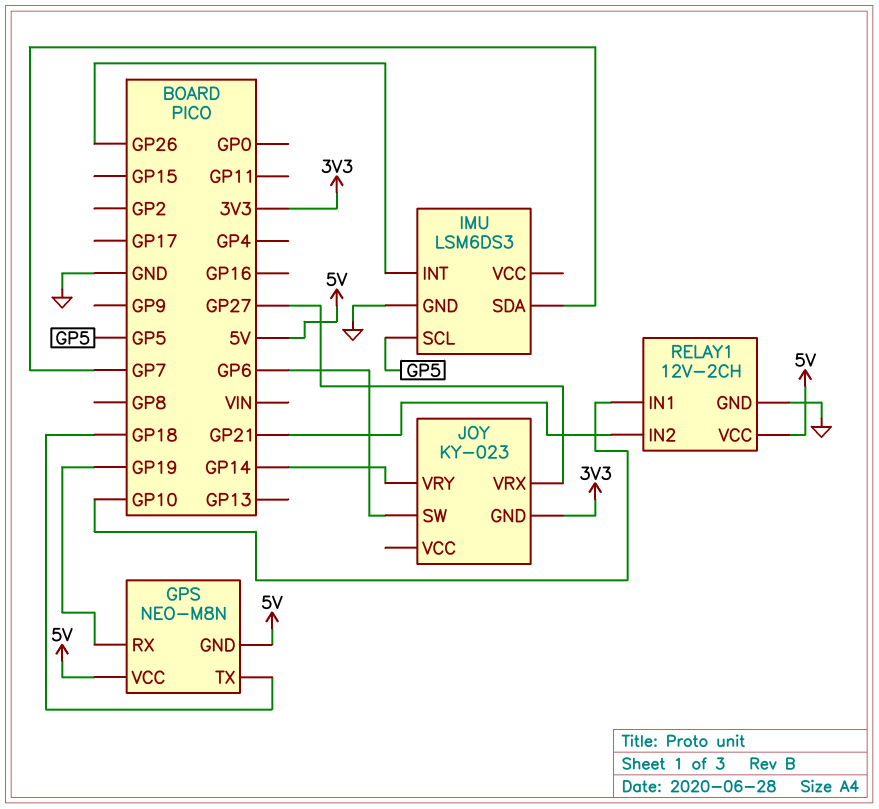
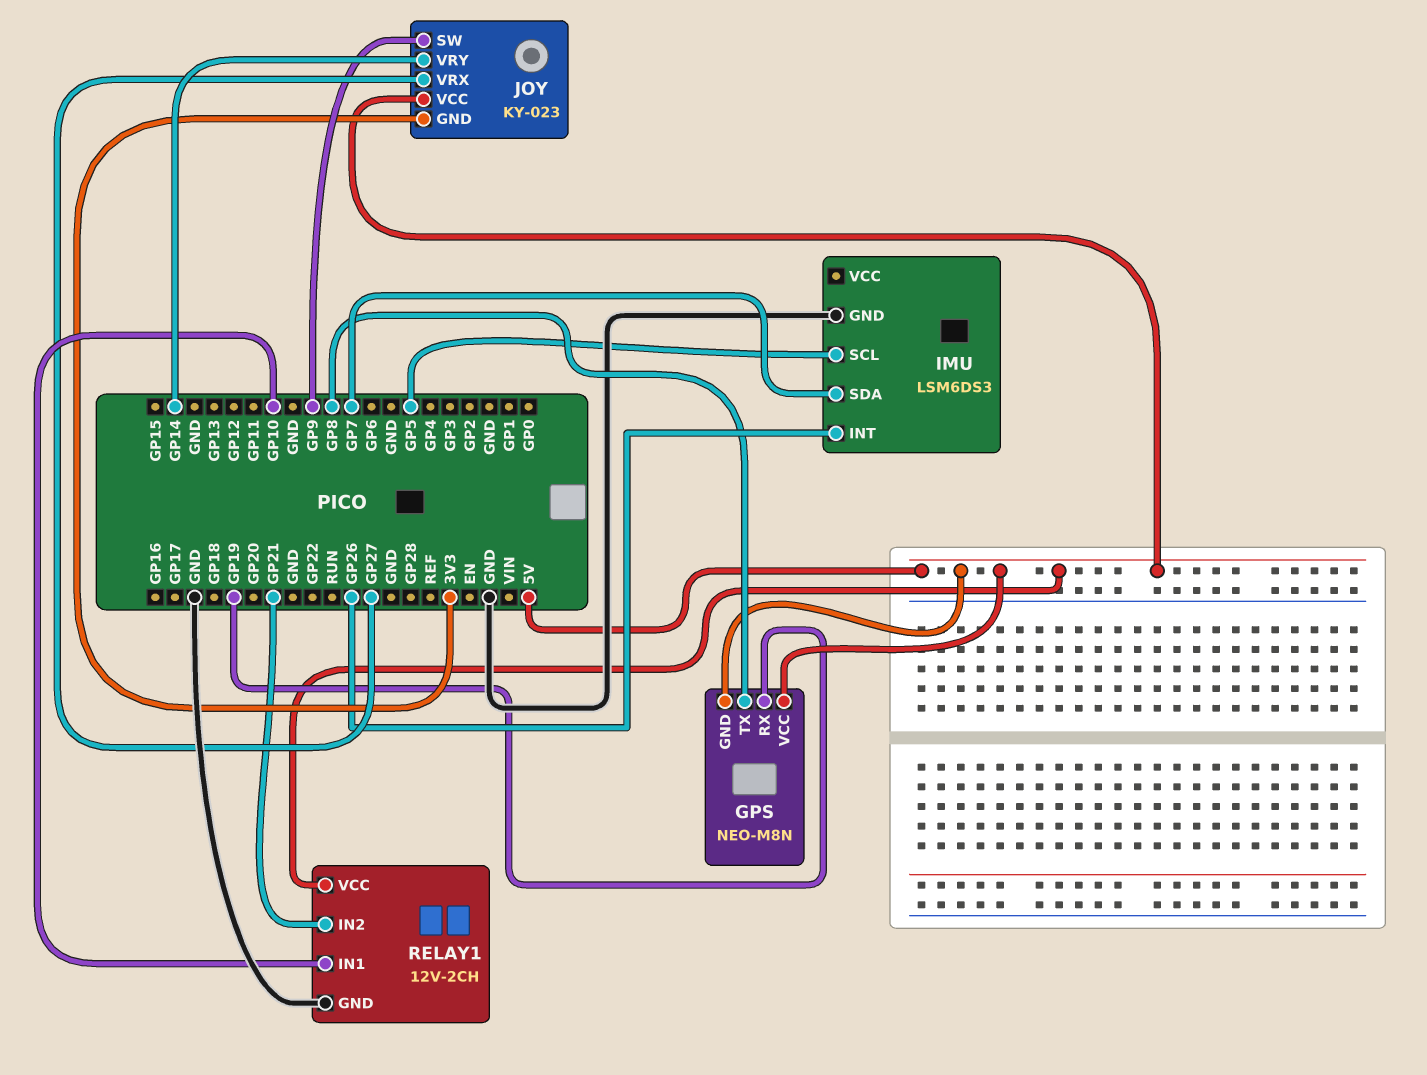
GPS pin TX: GP18 -> GP8
JOY pin SW: GP6 -> GP9
JOY pin VCC: none -> 5V

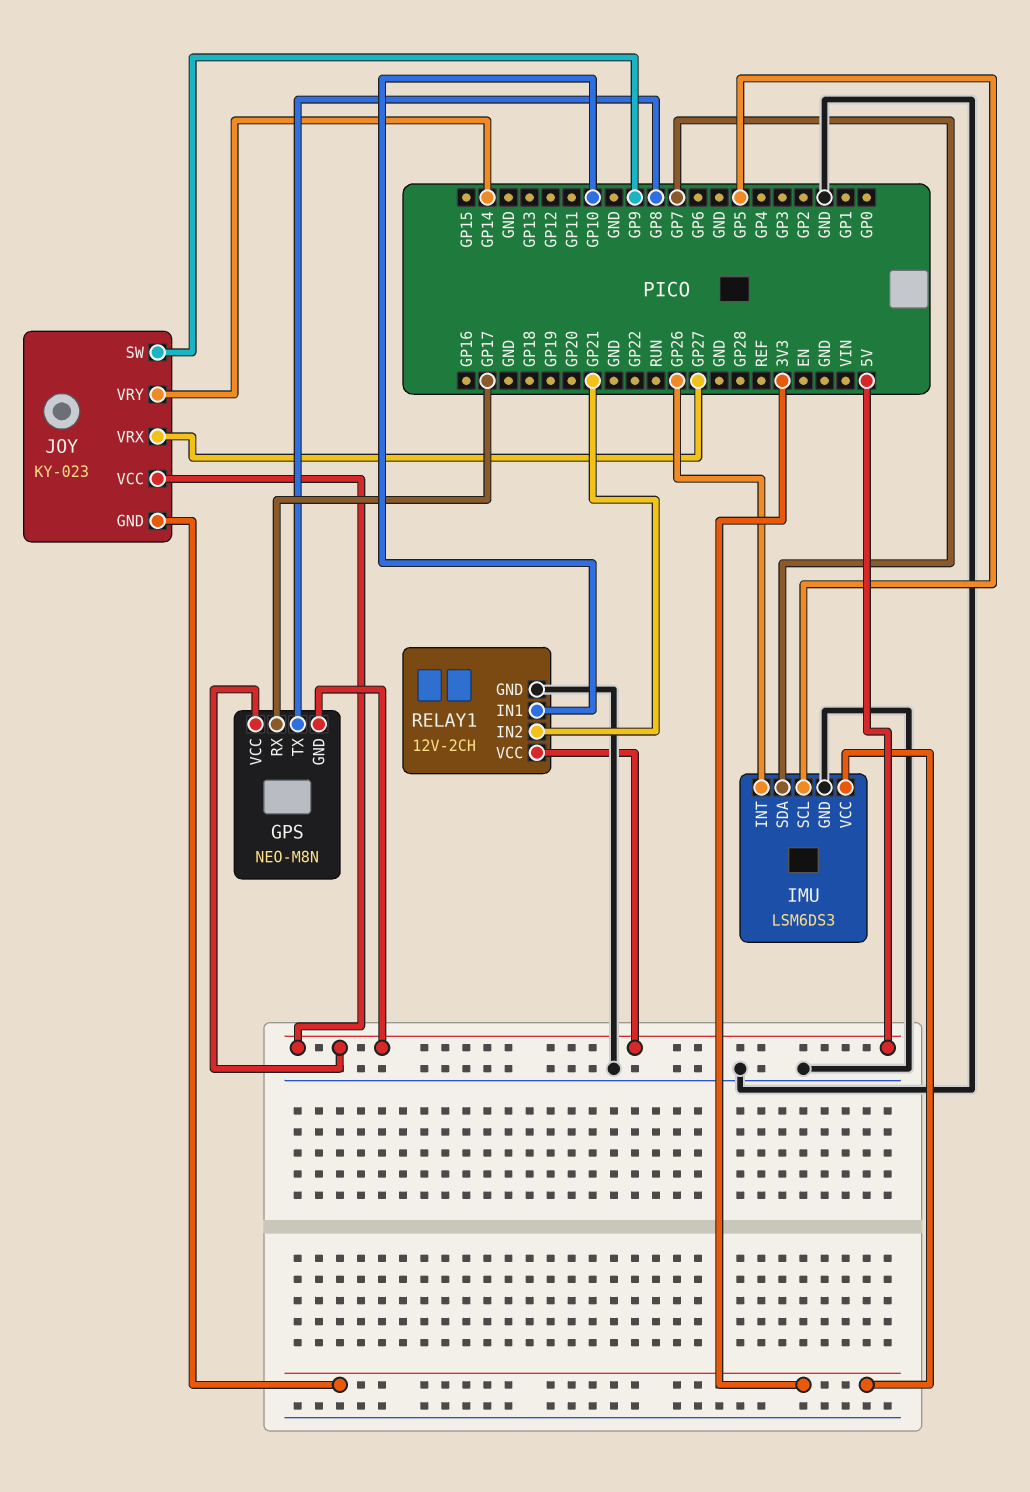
GPS pin RX: GP19 -> GP17
IMU pin VCC: none -> 3V3

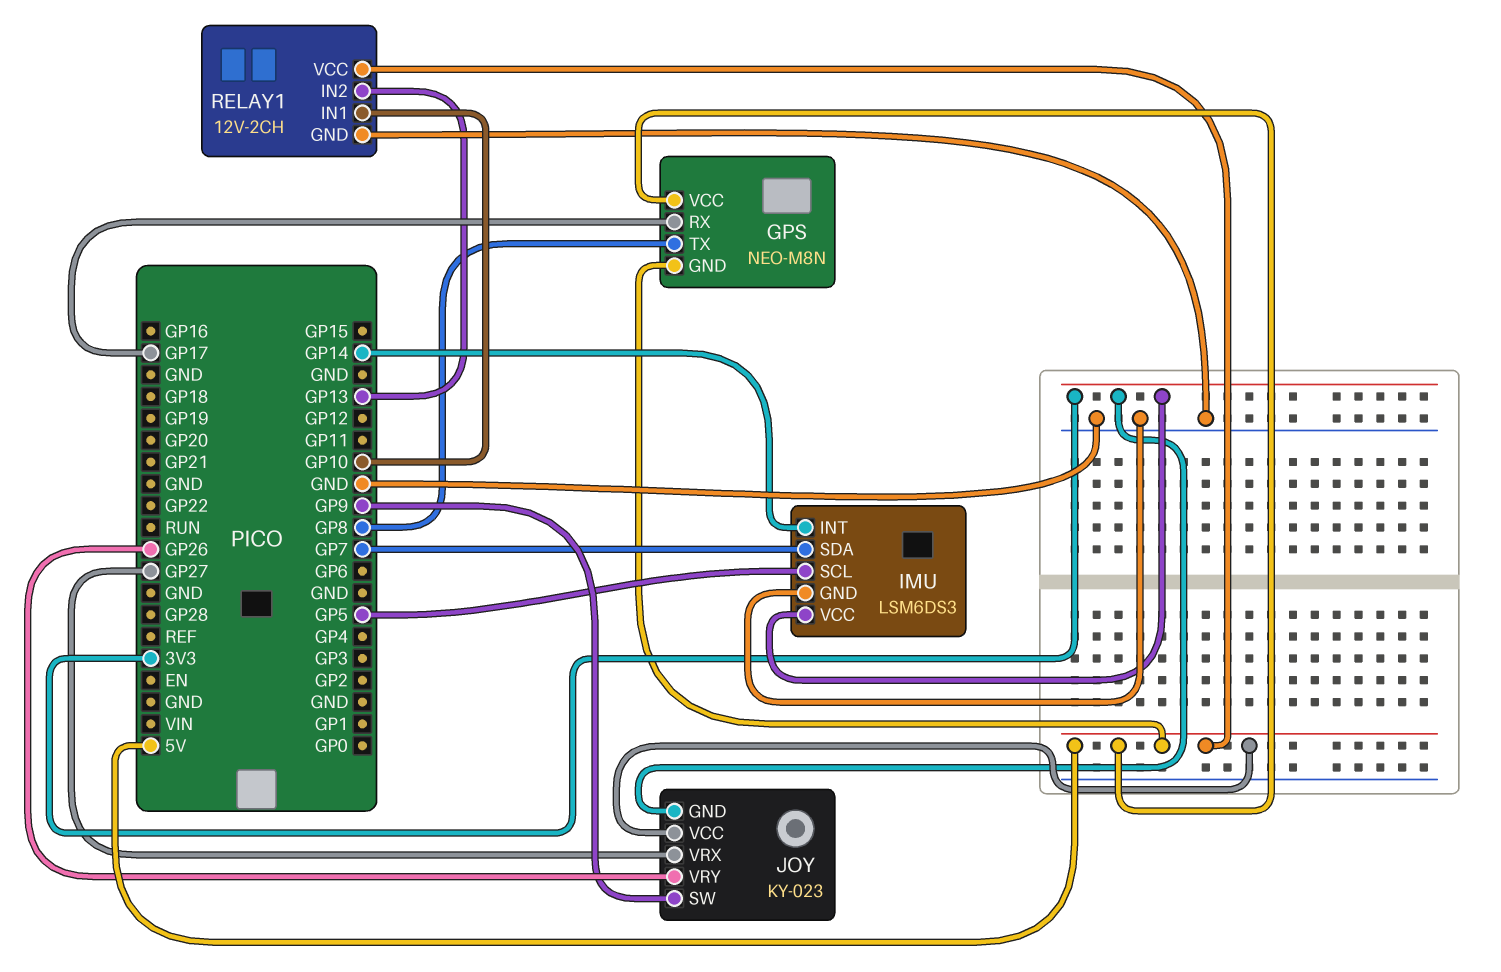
IMU pin INT: GP26 -> GP14
JOY pin VRY: GP14 -> GP26
RELAY1 pin IN2: GP21 -> GP13

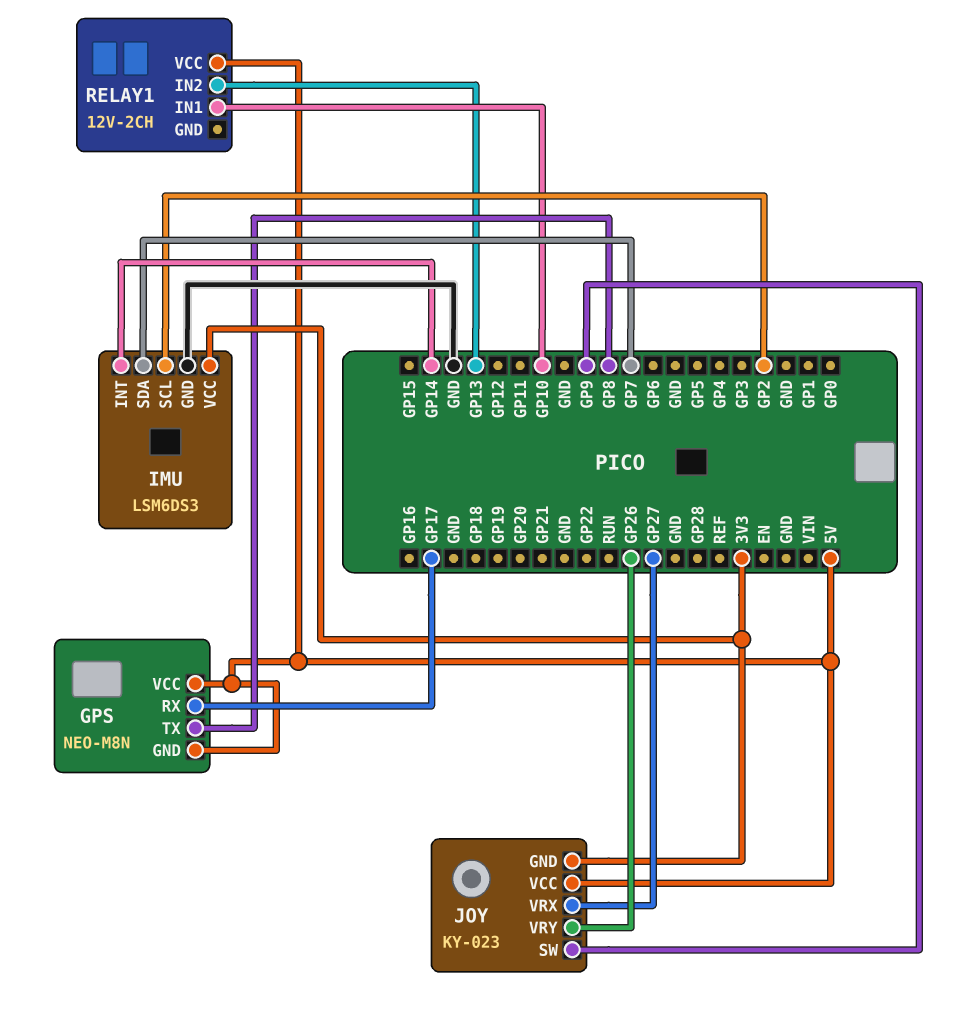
IMU pin SCL: GP5 -> GP2
RELAY1 pin GND: GND -> none

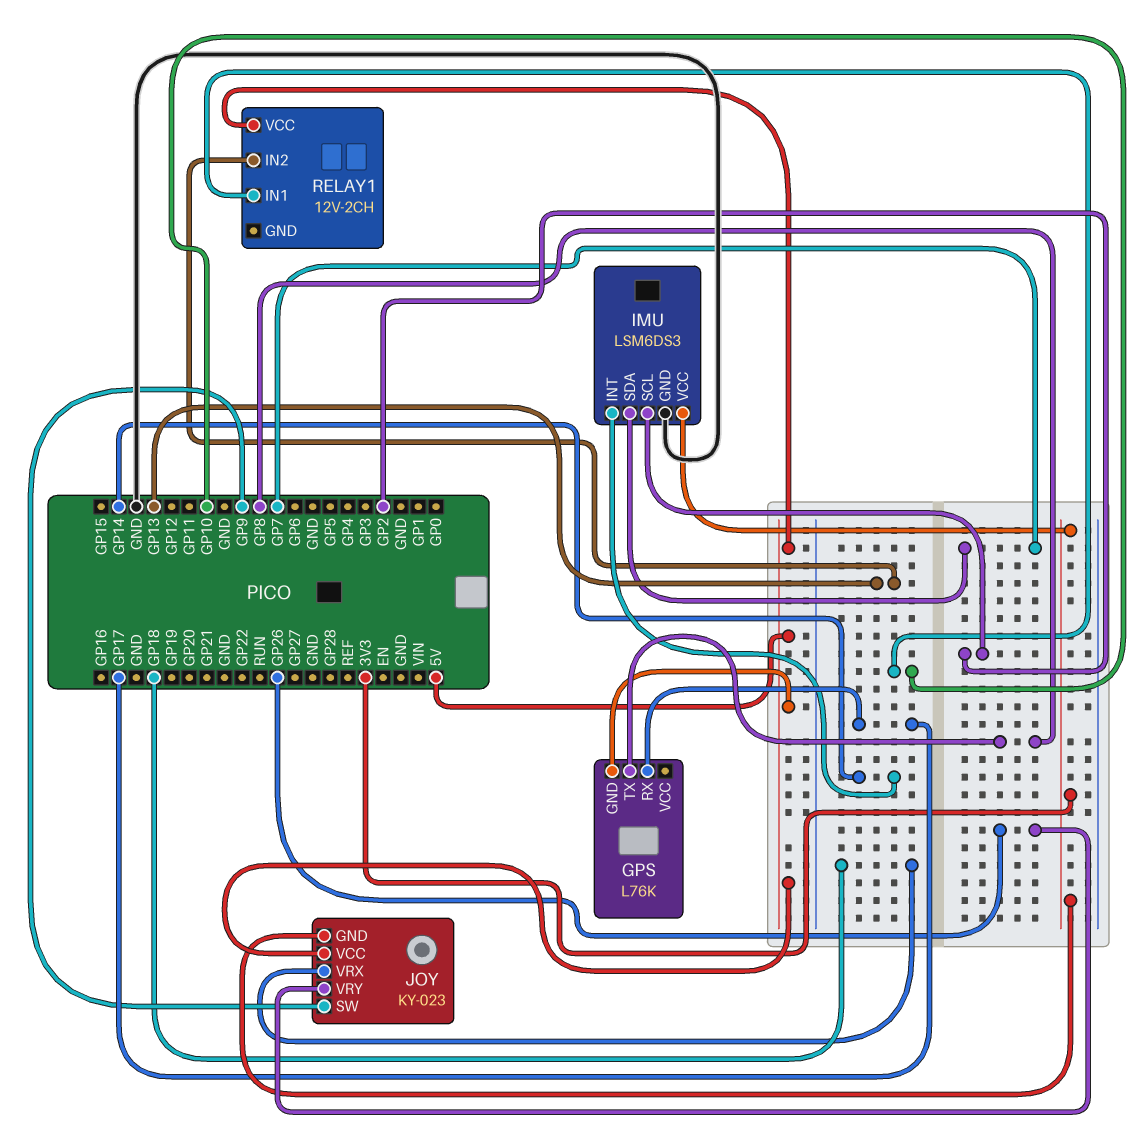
GPS: NEO-M8N -> L76K
GPS pin VCC: 5V -> none
JOY pin VRX: GP27 -> GP18

